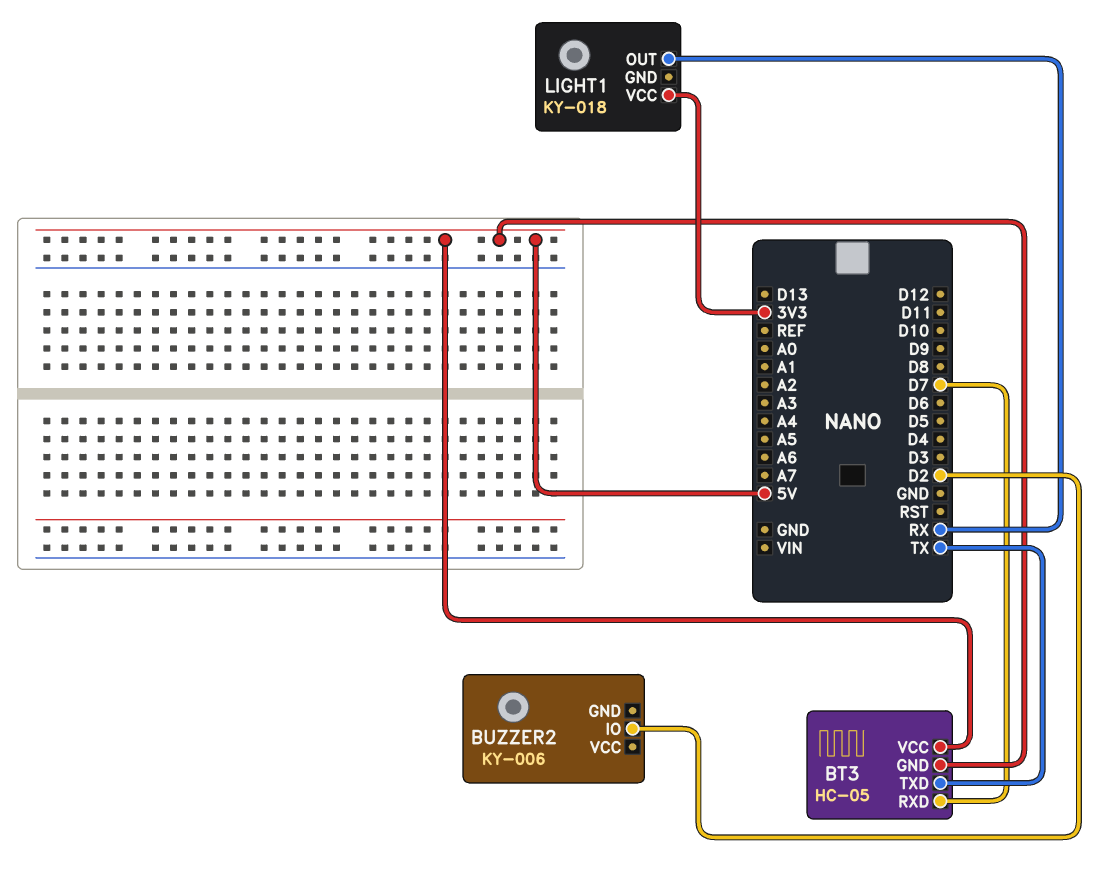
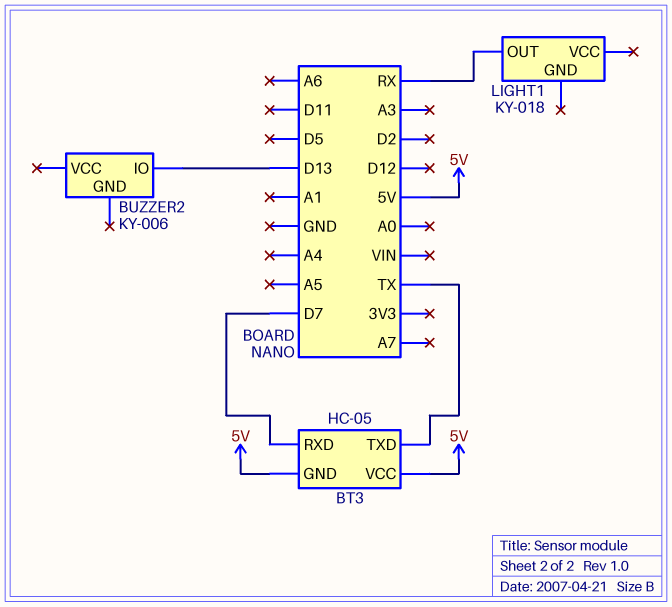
BUZZER2 pin IO: D2 -> D13
LIGHT1 pin VCC: 3V3 -> none

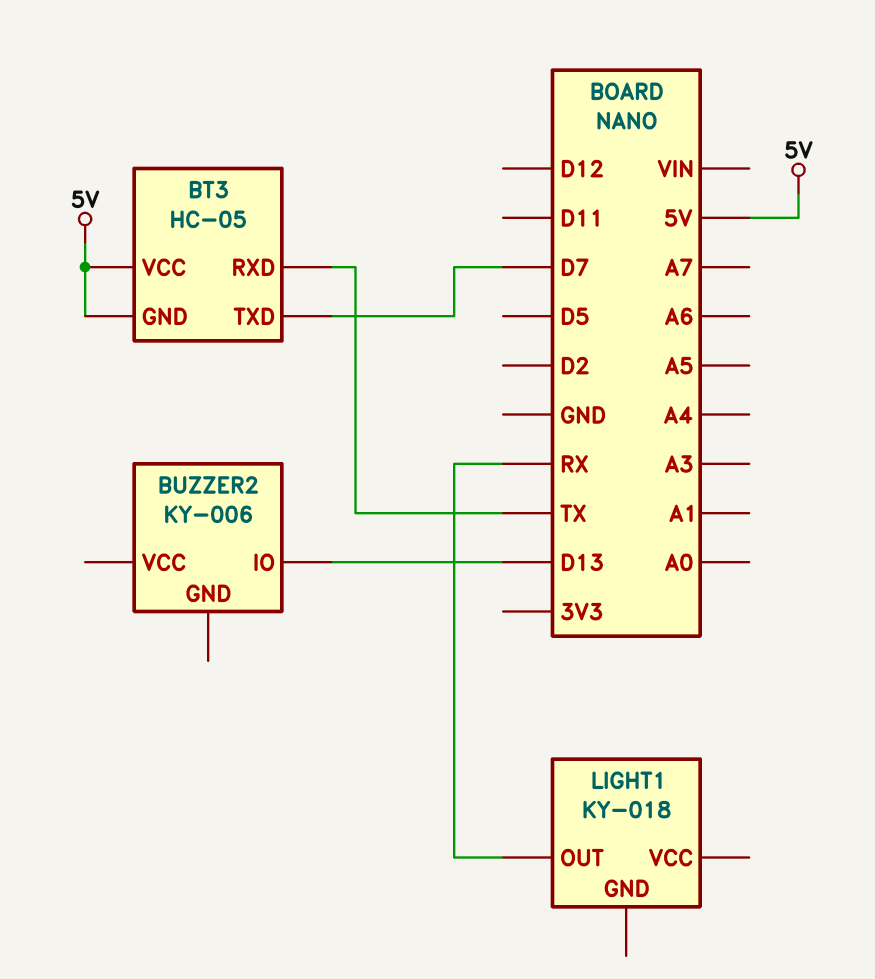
BT3 pin RXD: D7 -> TX
BT3 pin TXD: TX -> D7

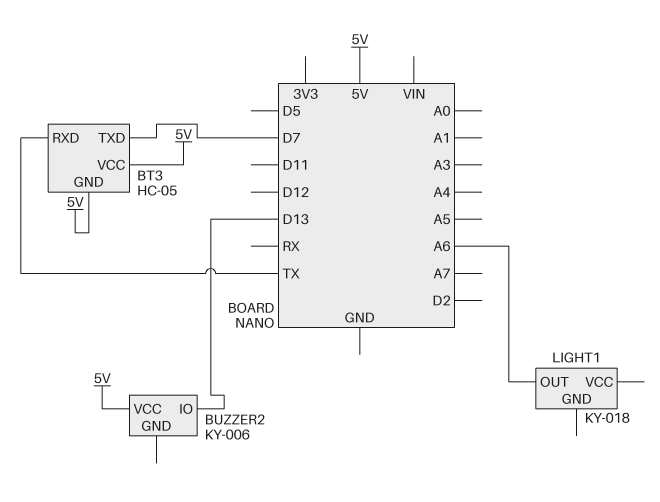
BUZZER2 pin VCC: none -> 5V
LIGHT1 pin OUT: RX -> A6

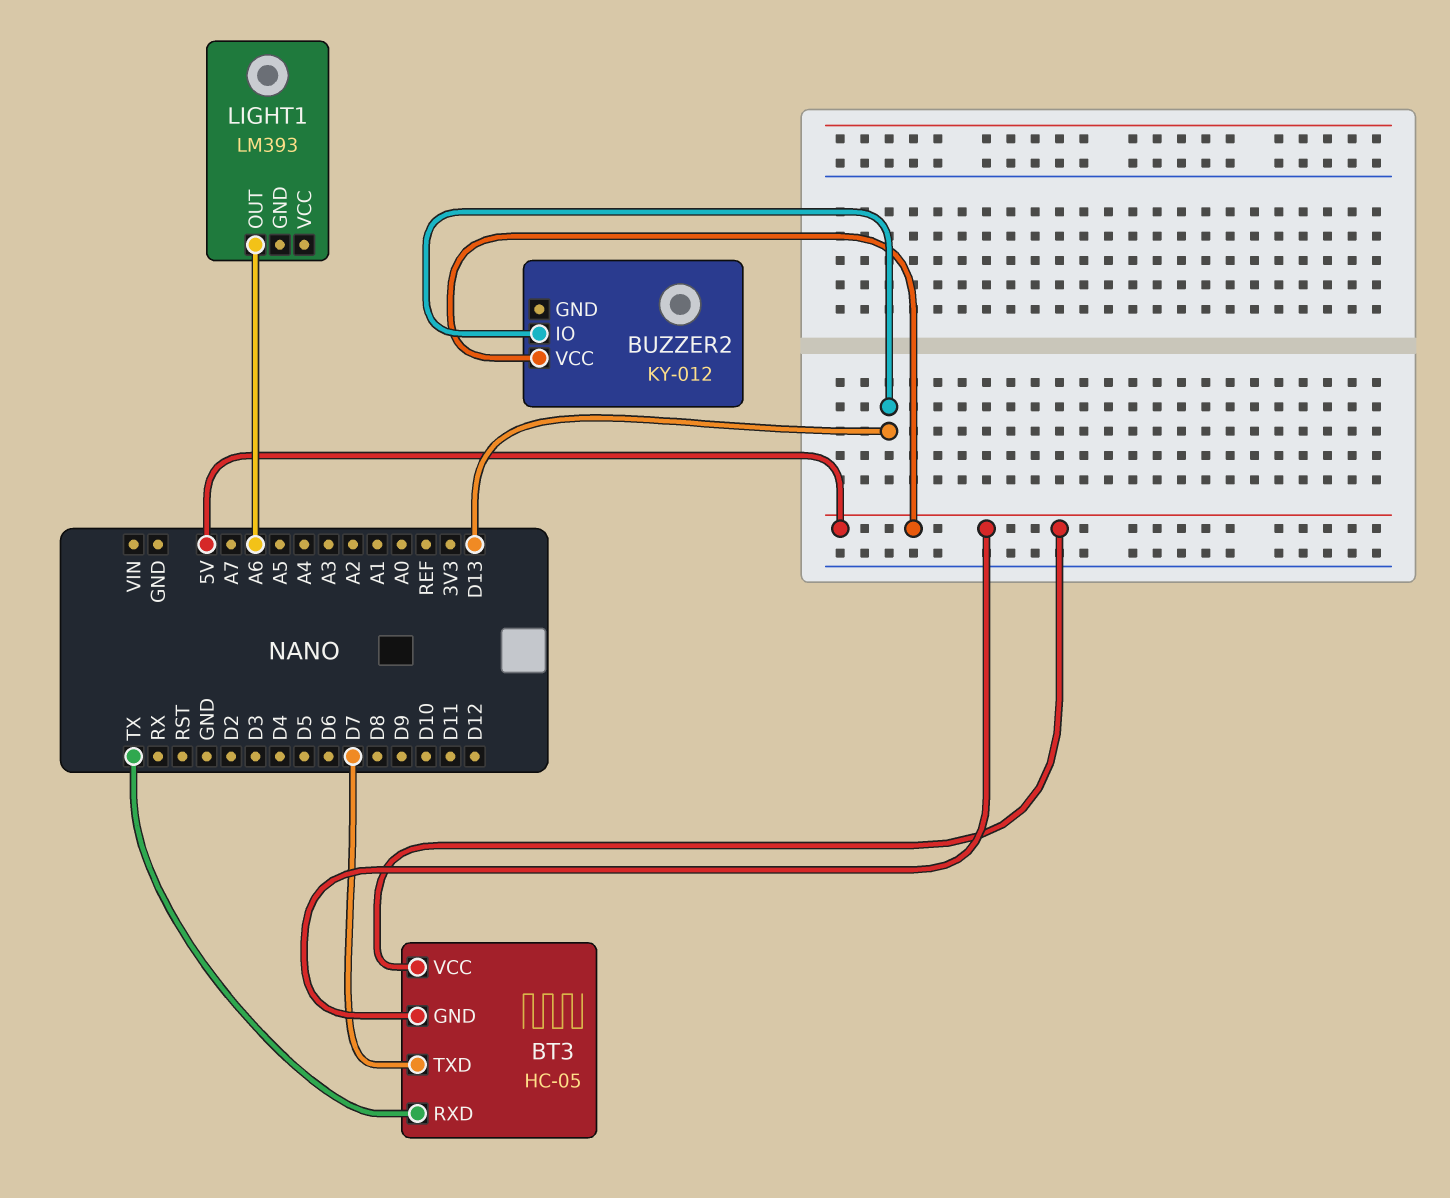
BUZZER2: KY-006 -> KY-012
LIGHT1: KY-018 -> LM393

